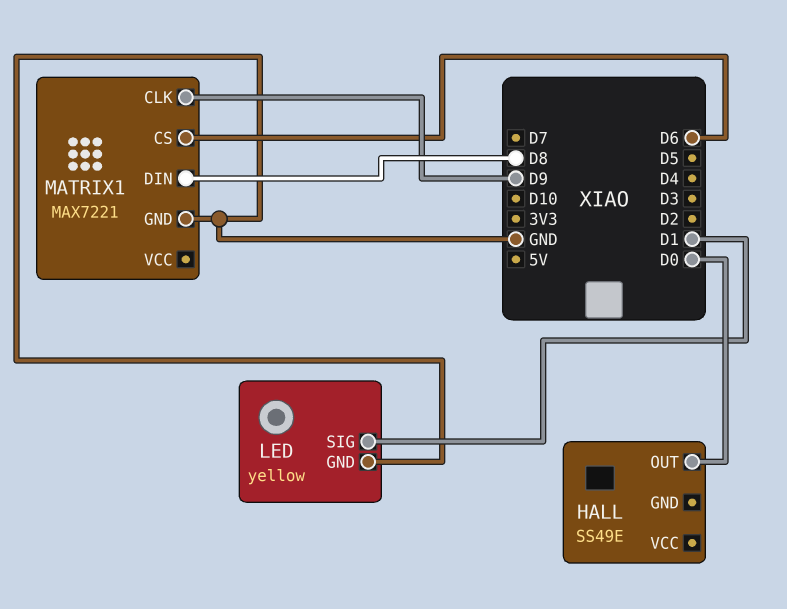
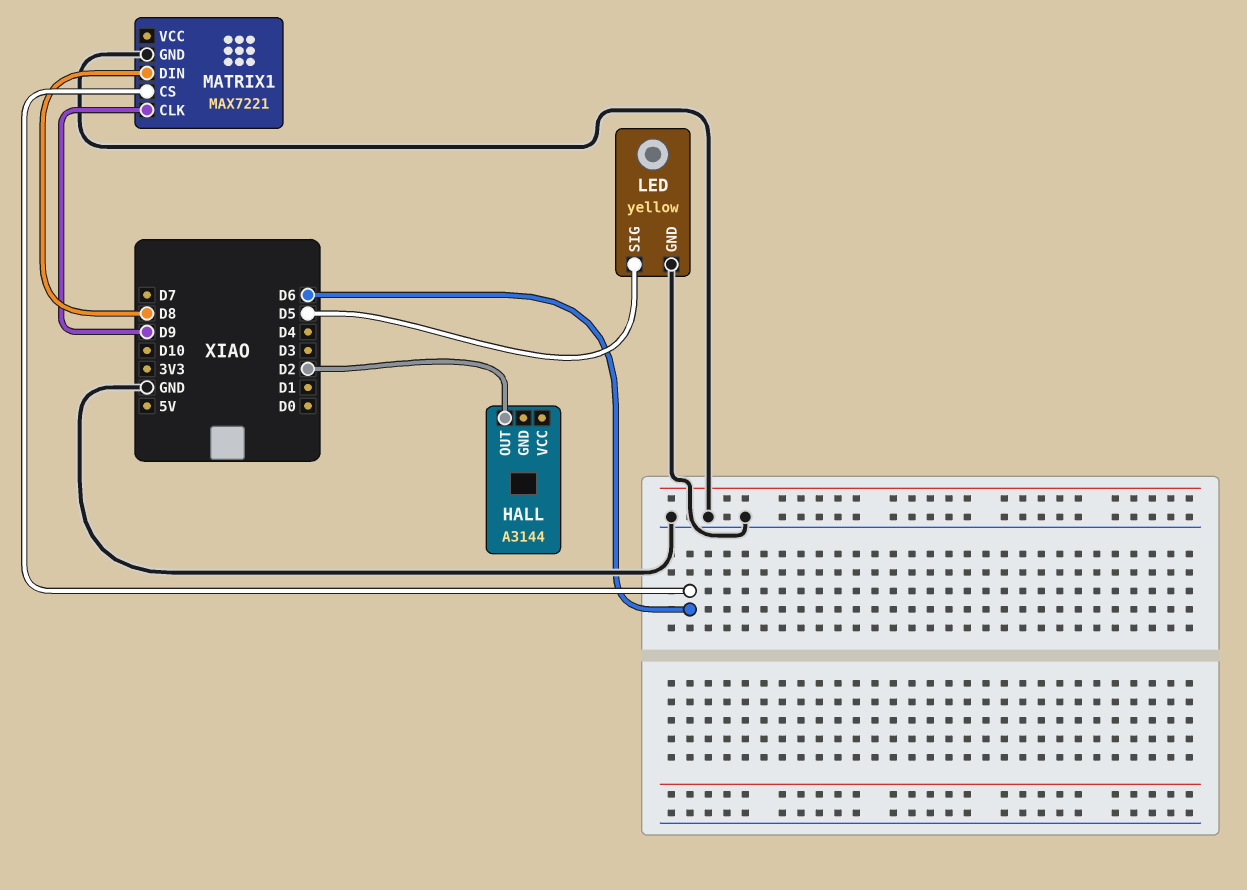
HALL: SS49E -> A3144
HALL pin OUT: D0 -> D2
LED pin SIG: D1 -> D5

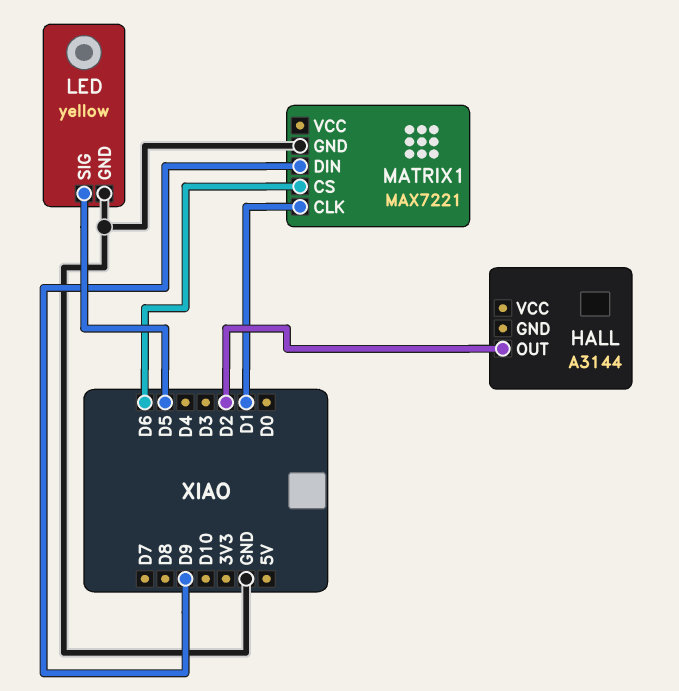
MATRIX1 pin CLK: D9 -> D1
MATRIX1 pin DIN: D8 -> D9

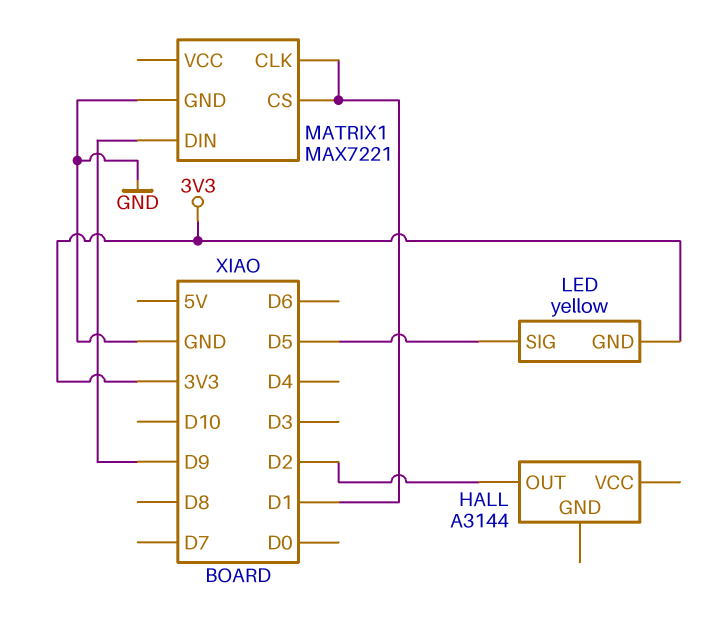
LED pin GND: GND -> 3V3
MATRIX1 pin CS: D6 -> D1

